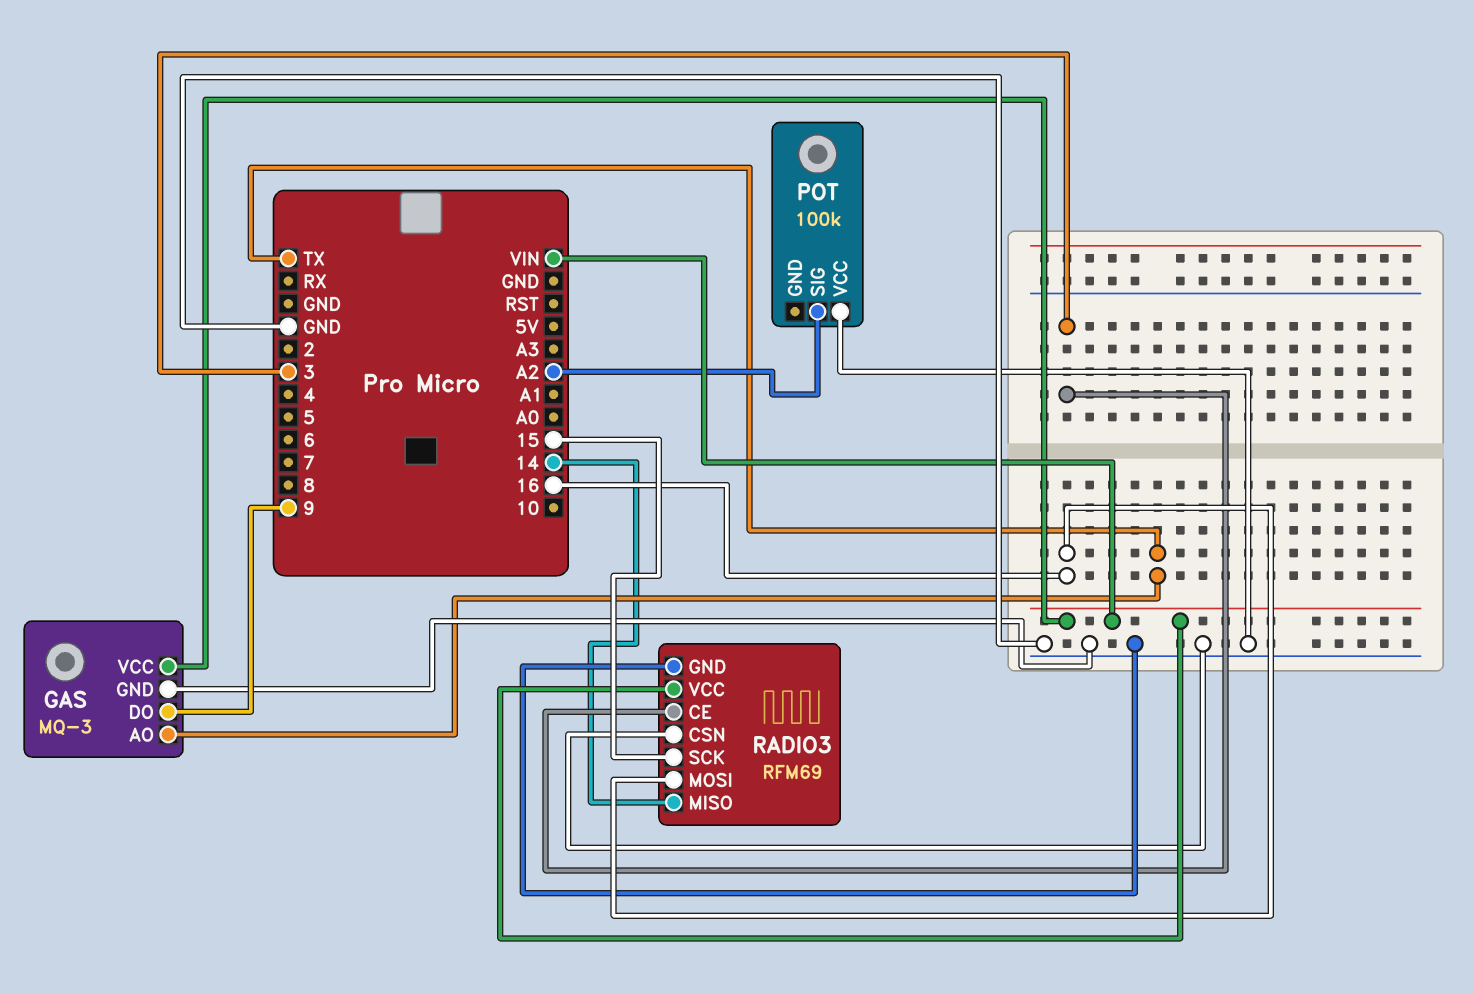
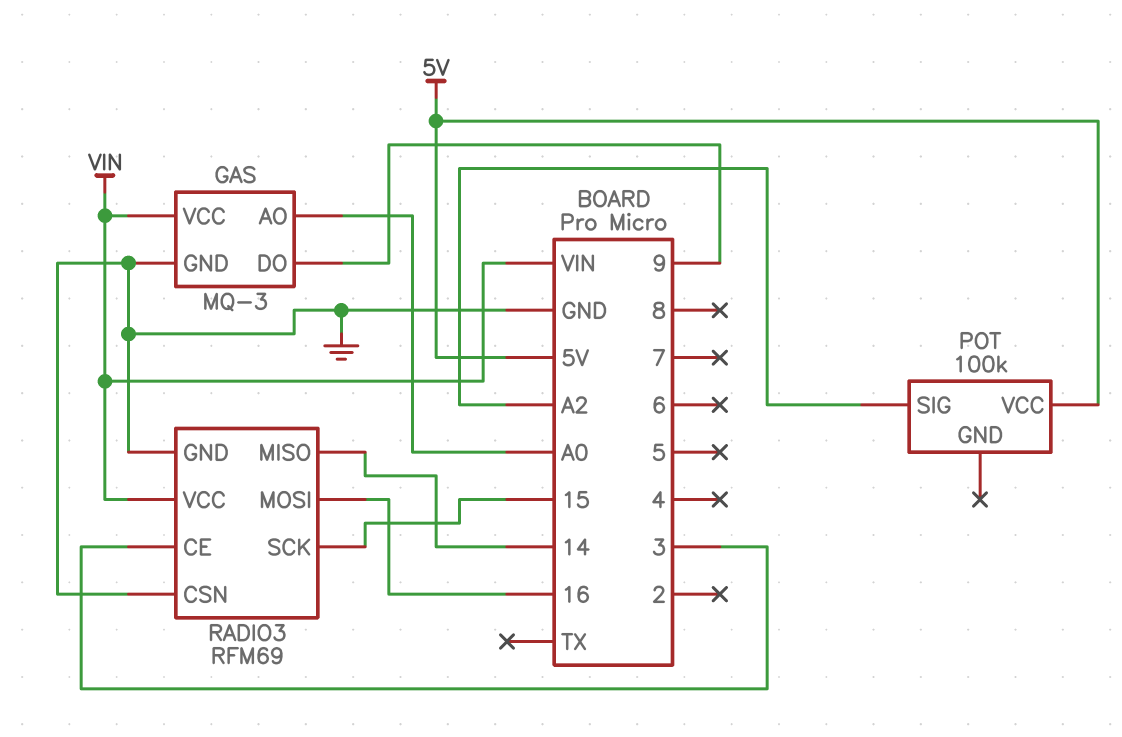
GAS pin AO: TX -> A0
POT pin VCC: GND -> 5V

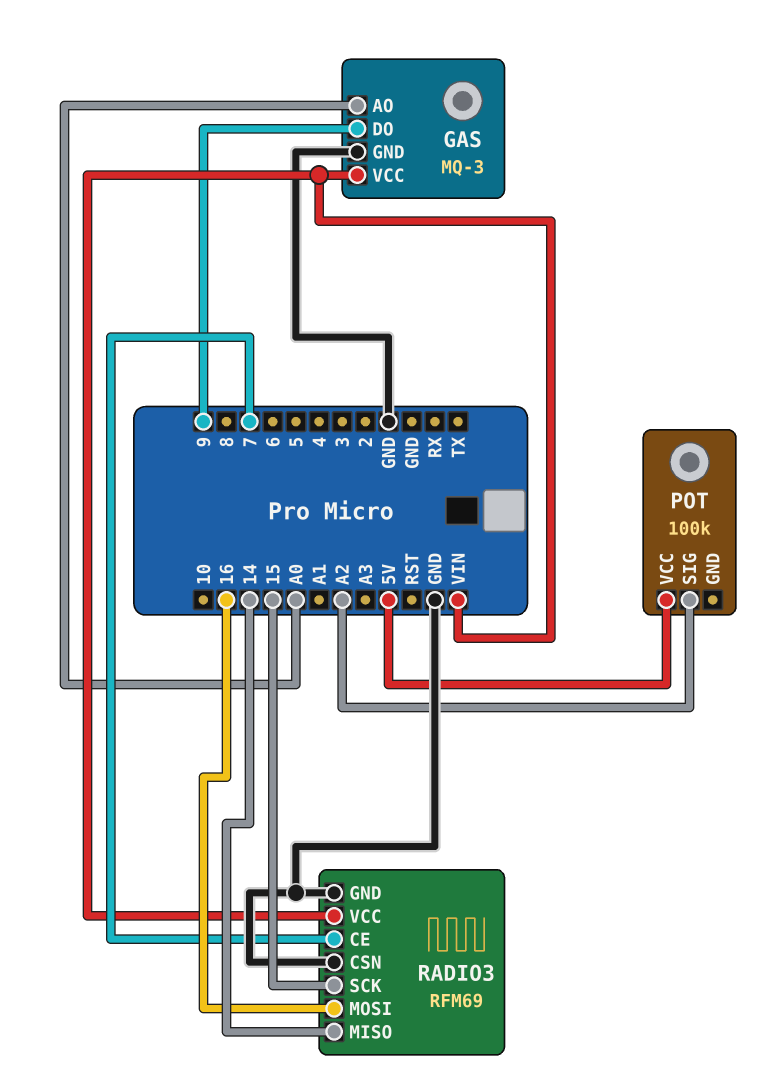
RADIO3 pin CE: 3 -> 7

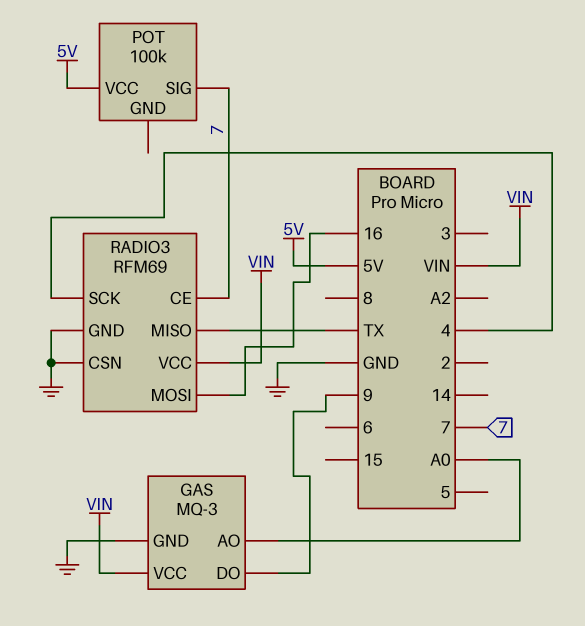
POT pin SIG: A2 -> 7
RADIO3 pin MISO: 14 -> TX
RADIO3 pin SCK: 15 -> 4

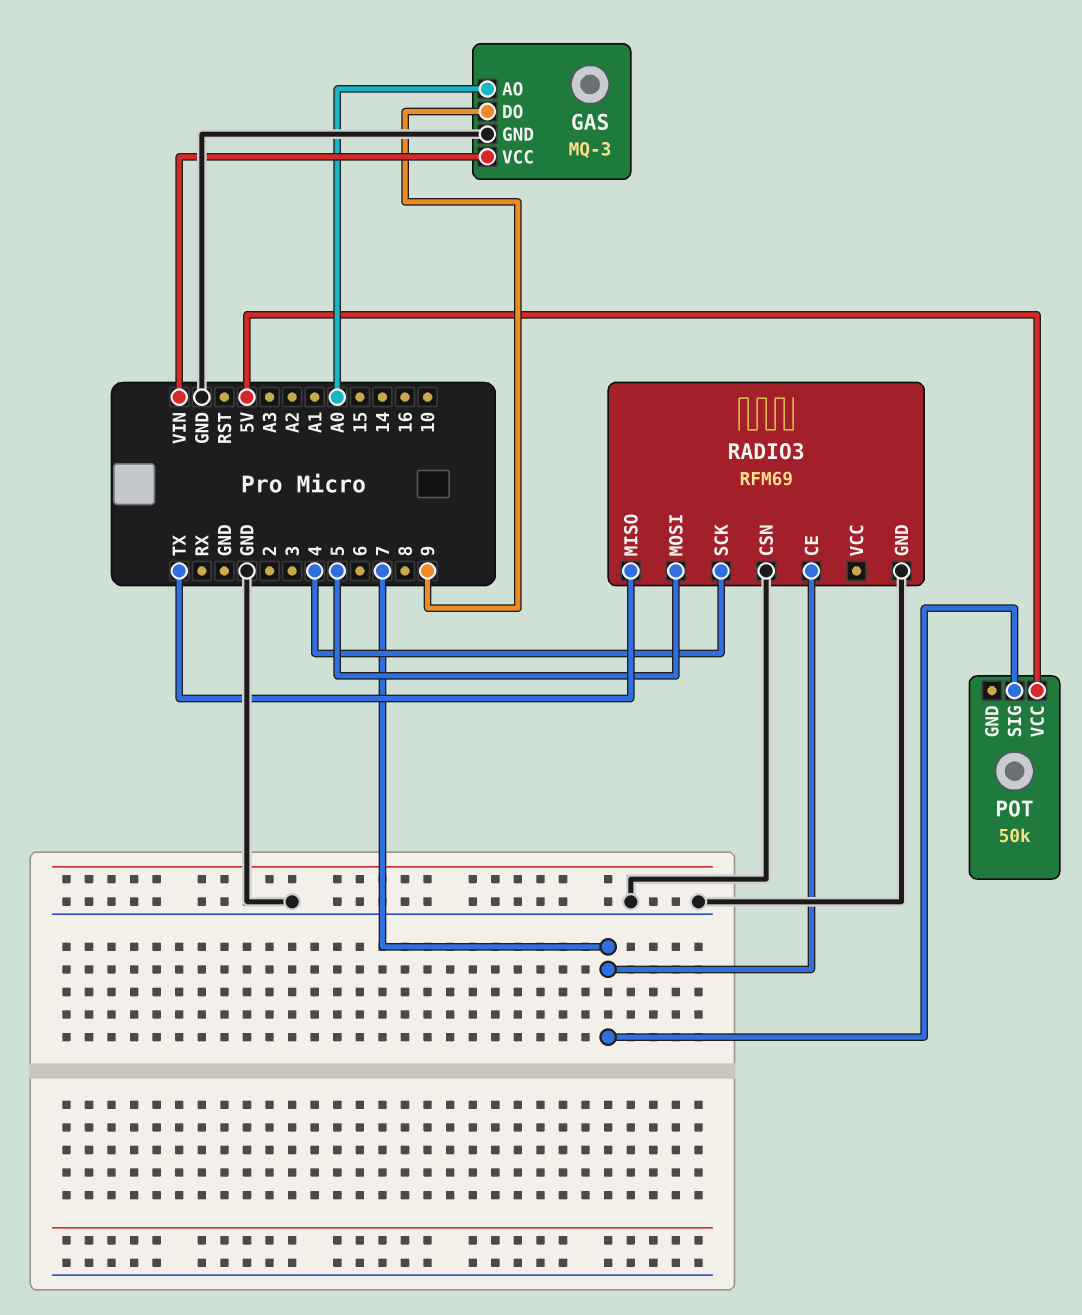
POT: 100k -> 50k
RADIO3 pin MOSI: 16 -> 5
RADIO3 pin VCC: VIN -> none

